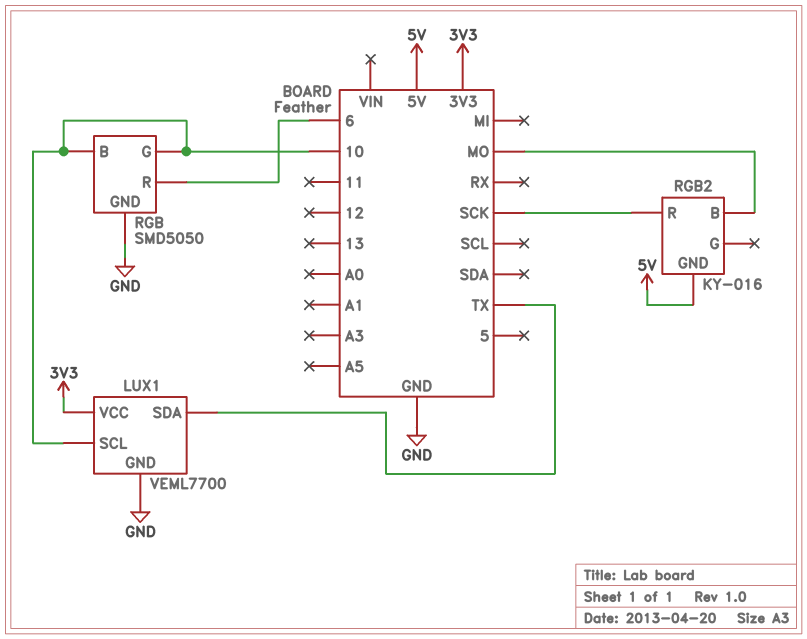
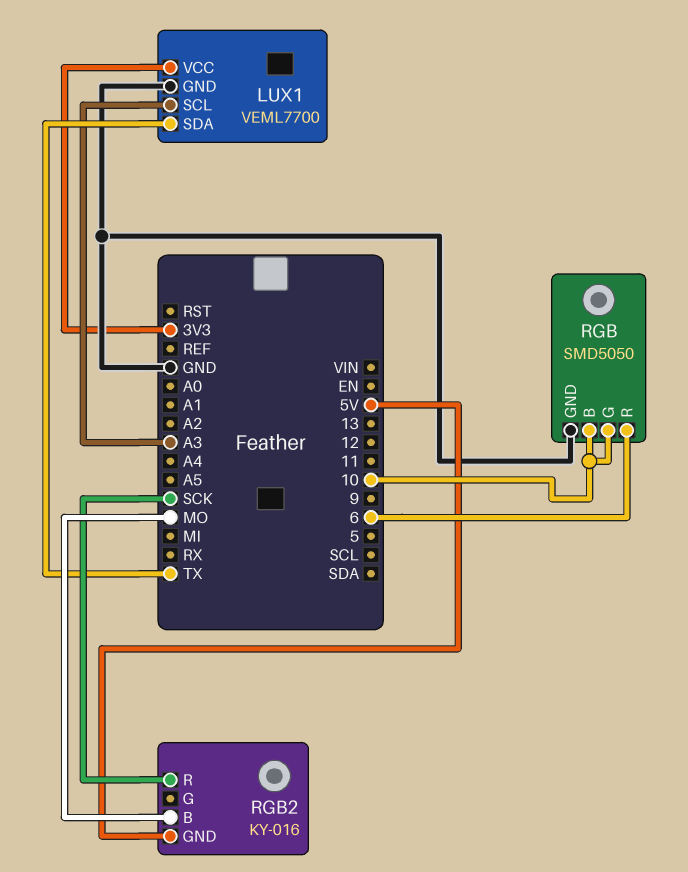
LUX1 pin SCL: 10 -> A3

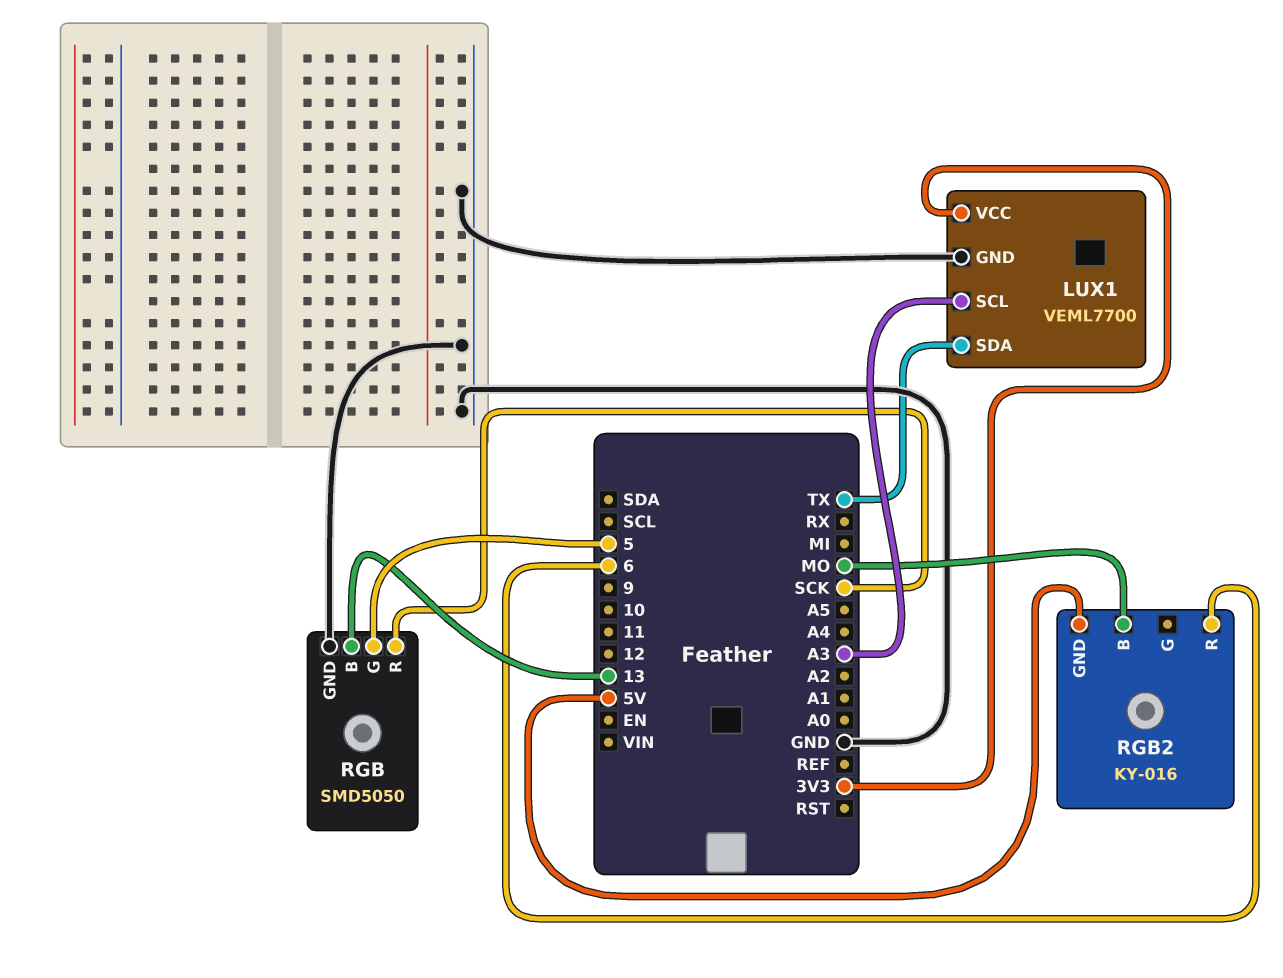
RGB pin B: 10 -> 13
RGB pin G: 10 -> 5
RGB pin R: 6 -> SCK
RGB2 pin R: SCK -> 6

